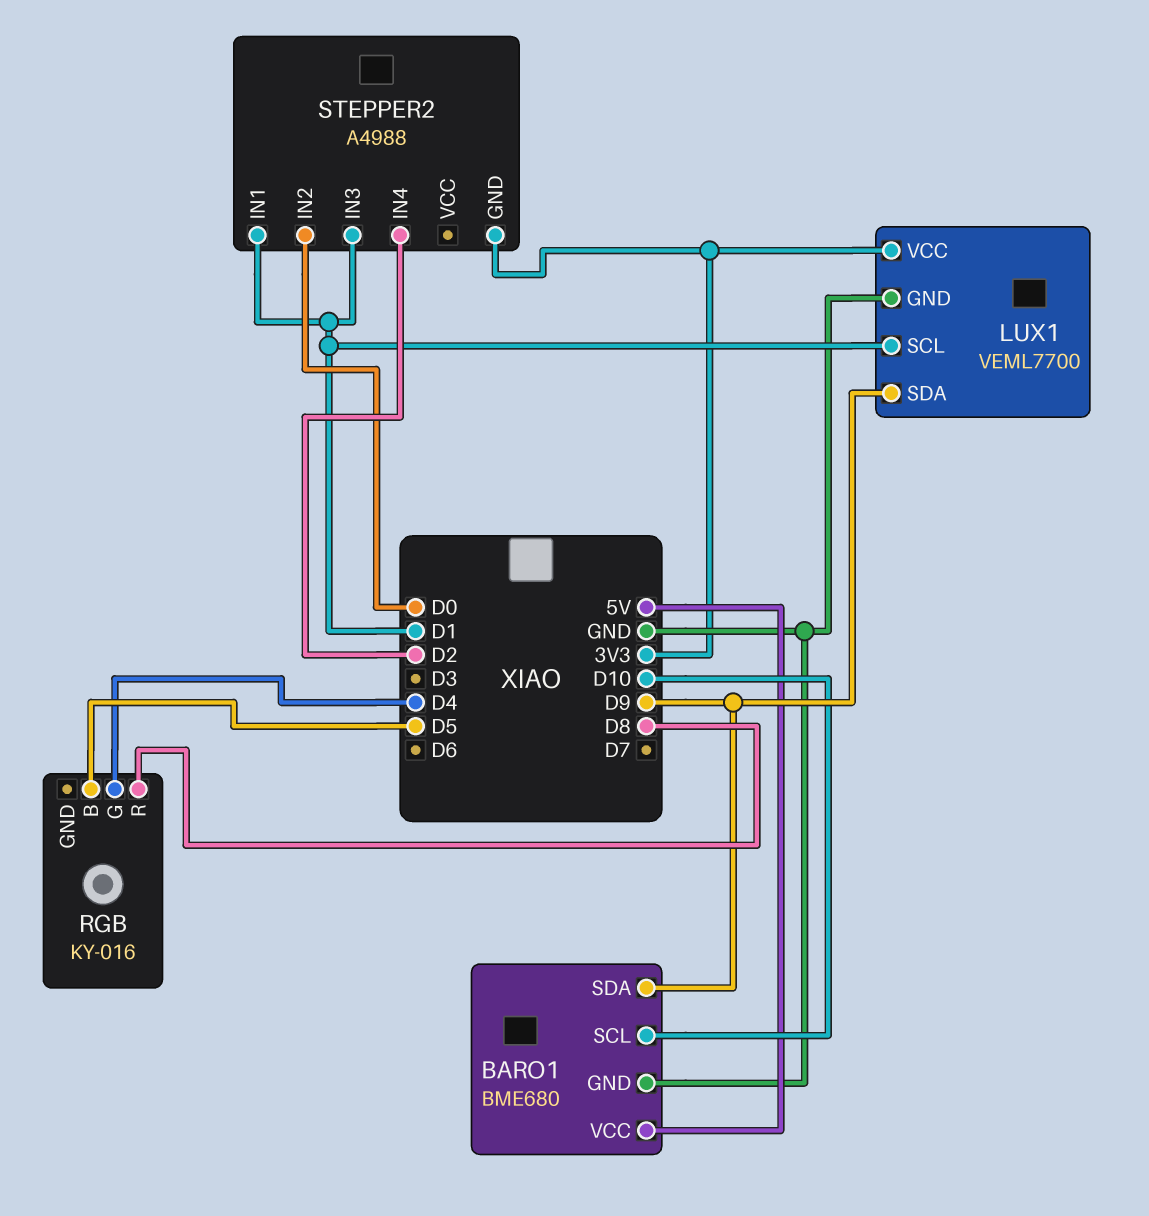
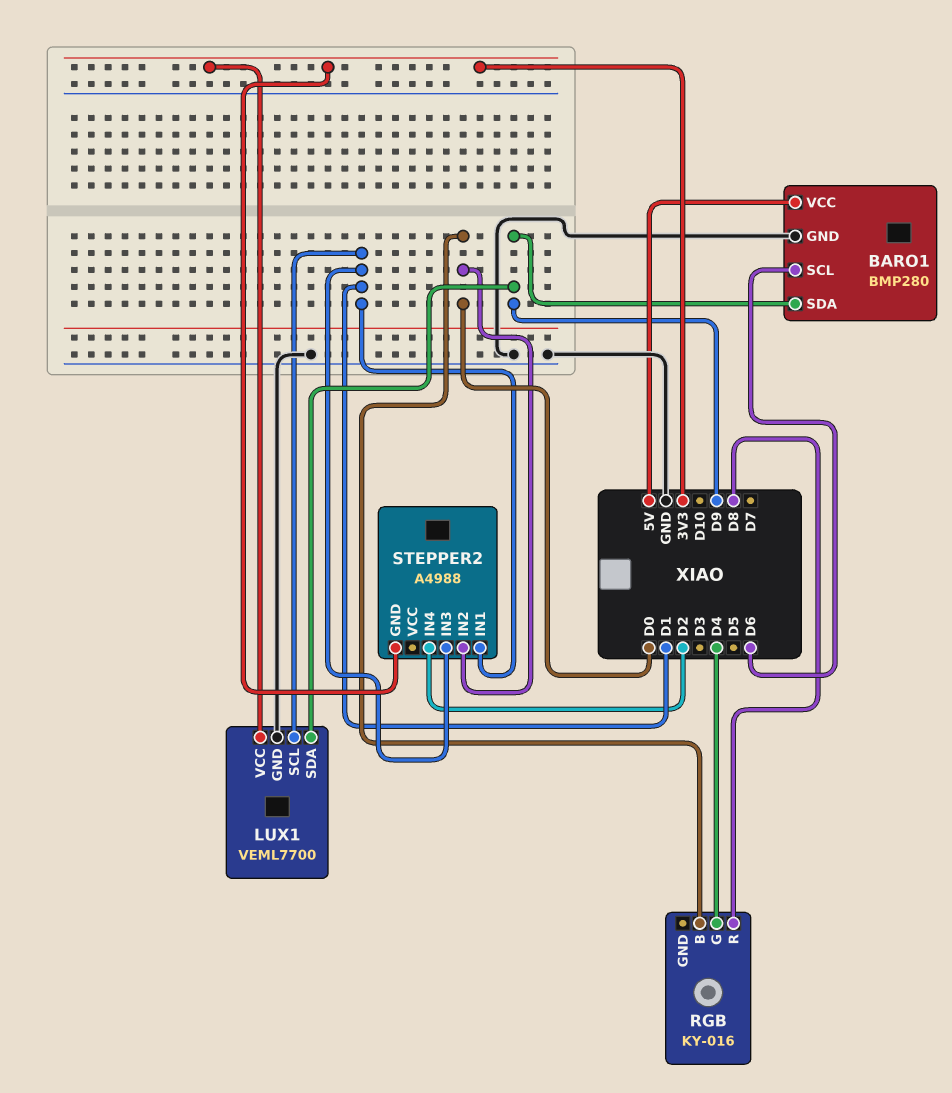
BARO1: BME680 -> BMP280
BARO1 pin SCL: D10 -> D6
RGB pin B: D5 -> D0

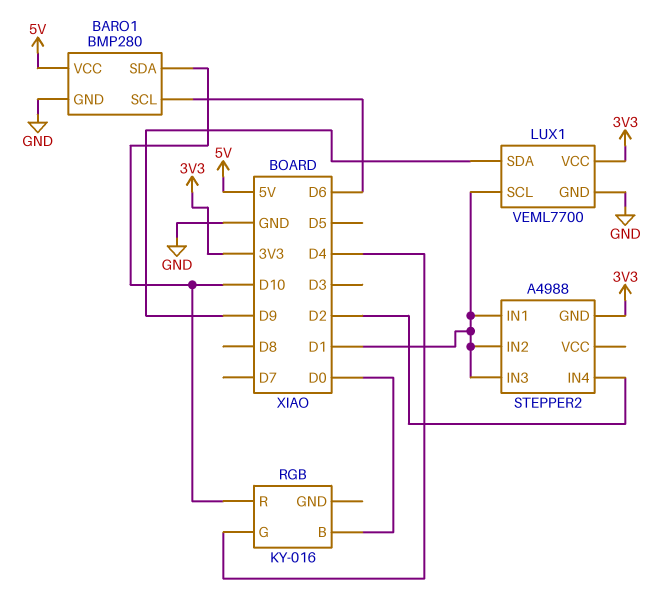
BARO1 pin SDA: D9 -> D10
RGB pin R: D8 -> D10
STEPPER2 pin IN2: D0 -> D1

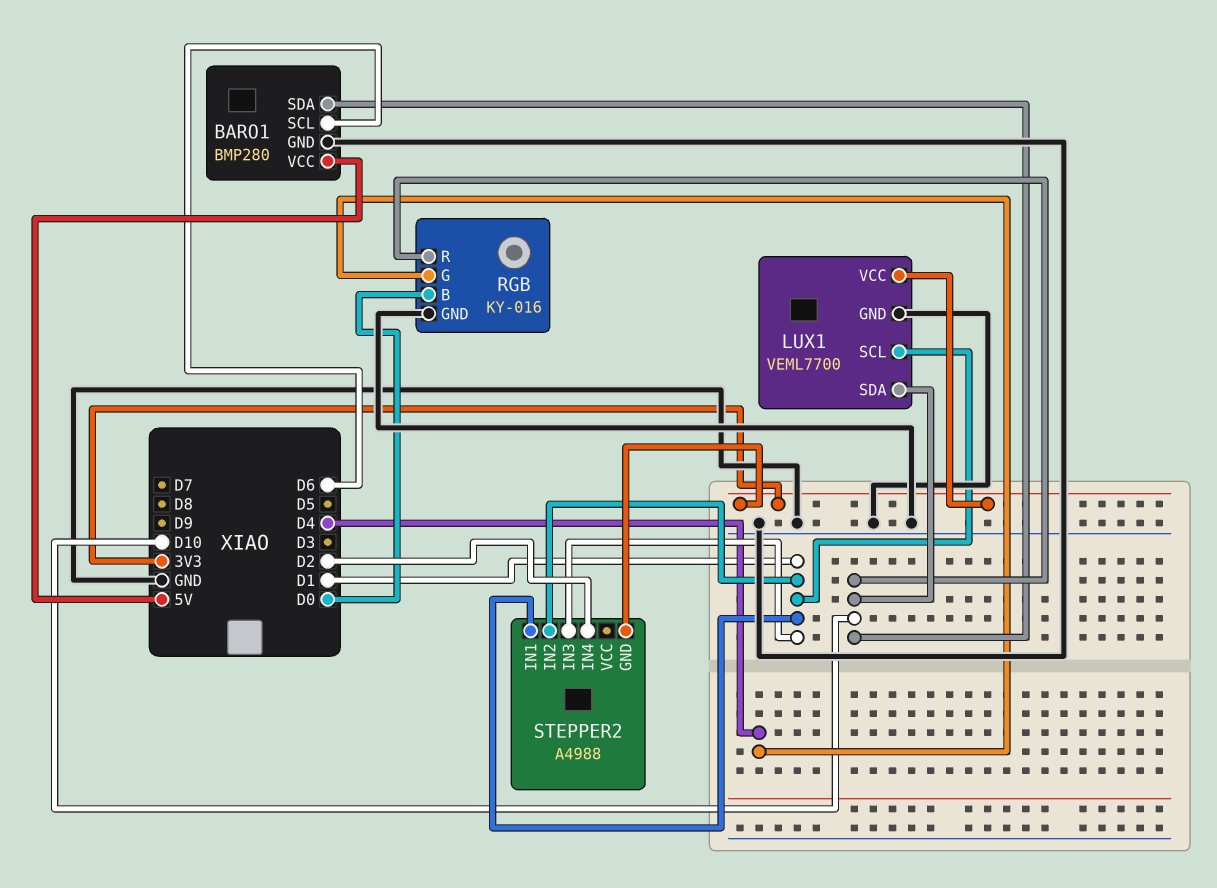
LUX1 pin SDA: D9 -> D10
RGB pin GND: none -> GND

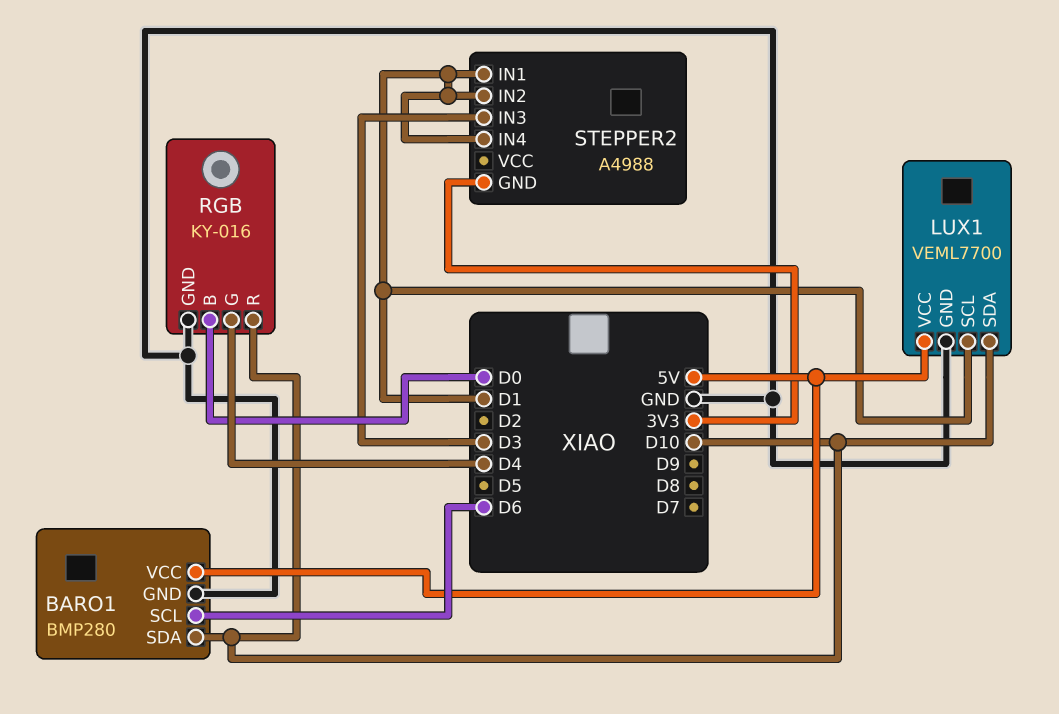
LUX1 pin VCC: 3V3 -> 5V
STEPPER2 pin IN3: D1 -> D3
STEPPER2 pin IN4: D2 -> D1

